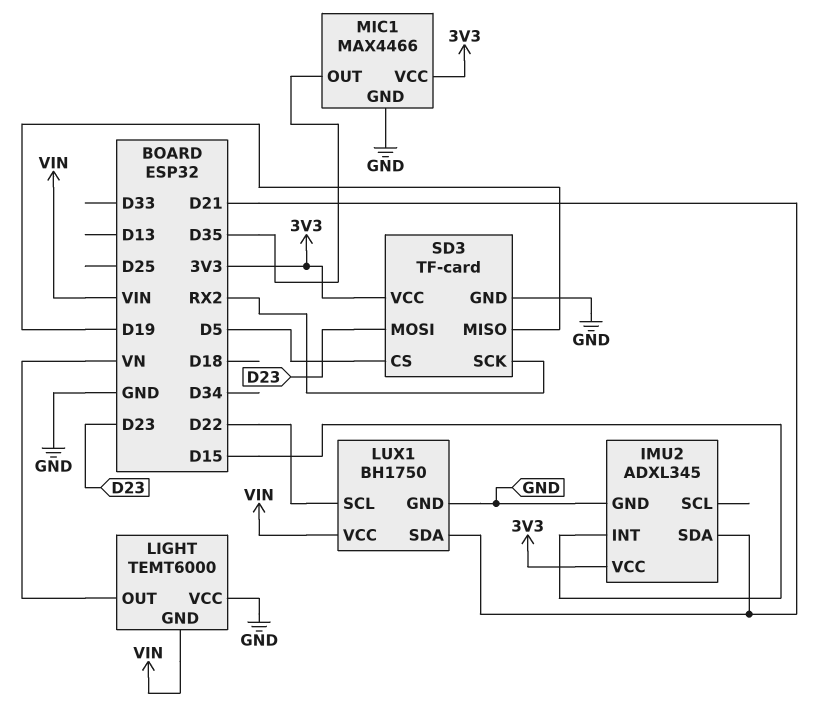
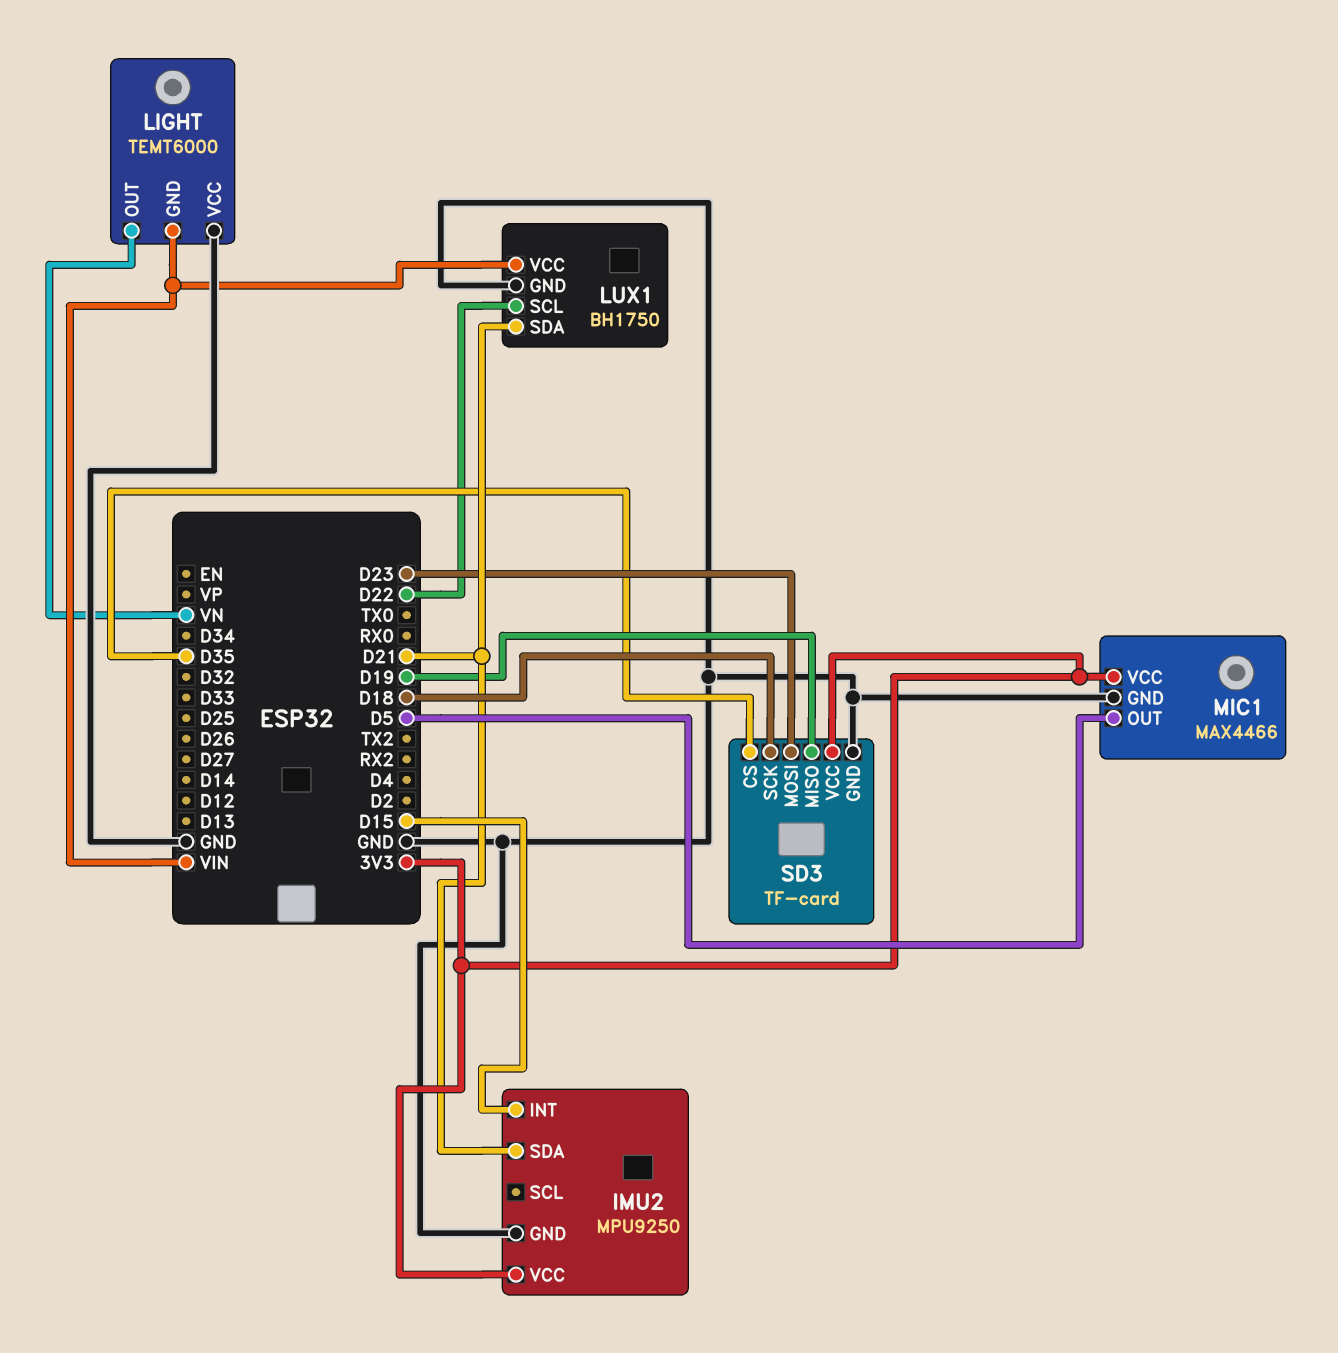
IMU2: ADXL345 -> MPU9250
MIC1 pin OUT: D35 -> D5
SD3 pin CS: D5 -> D35
SD3 pin SCK: RX2 -> D18

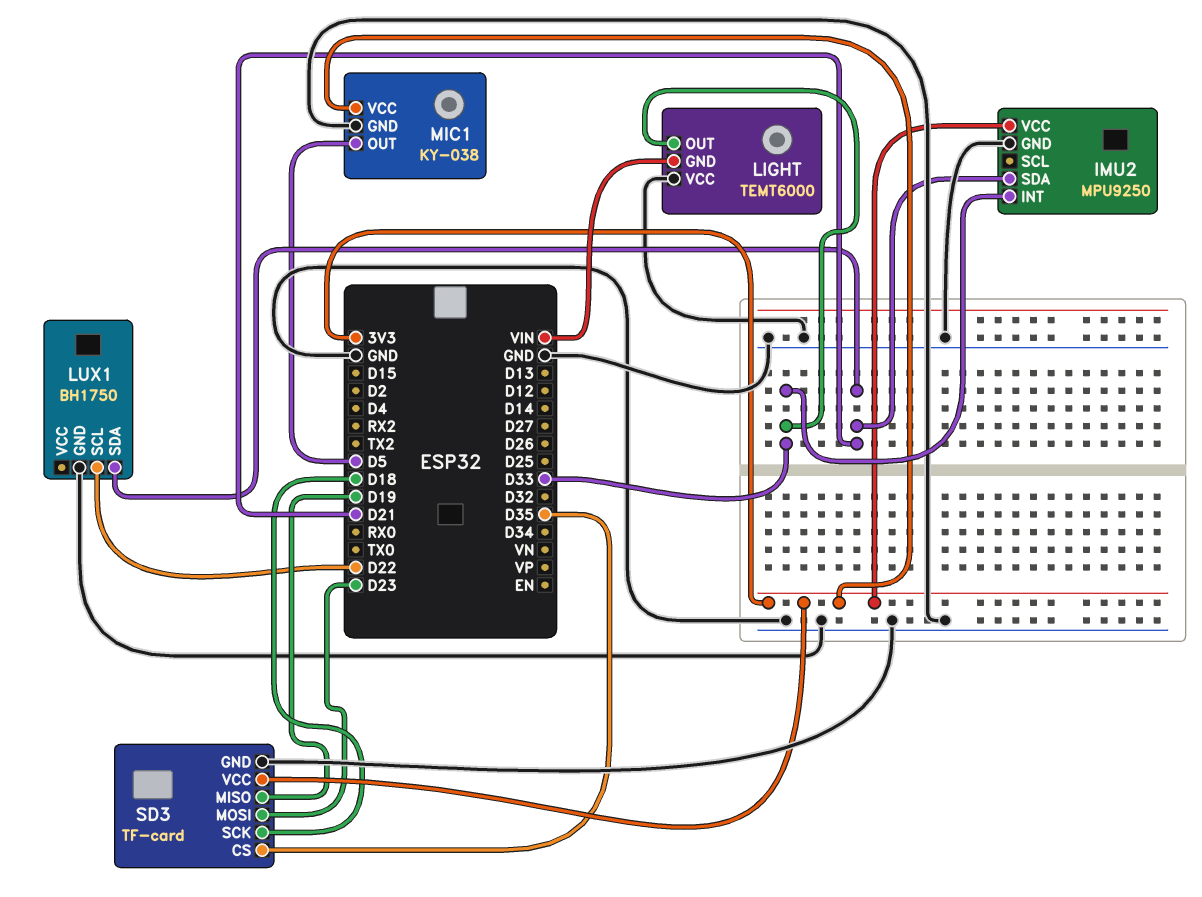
IMU2 pin INT: D15 -> D33
LIGHT pin OUT: VN -> D33
LUX1 pin VCC: VIN -> none
MIC1: MAX4466 -> KY-038

